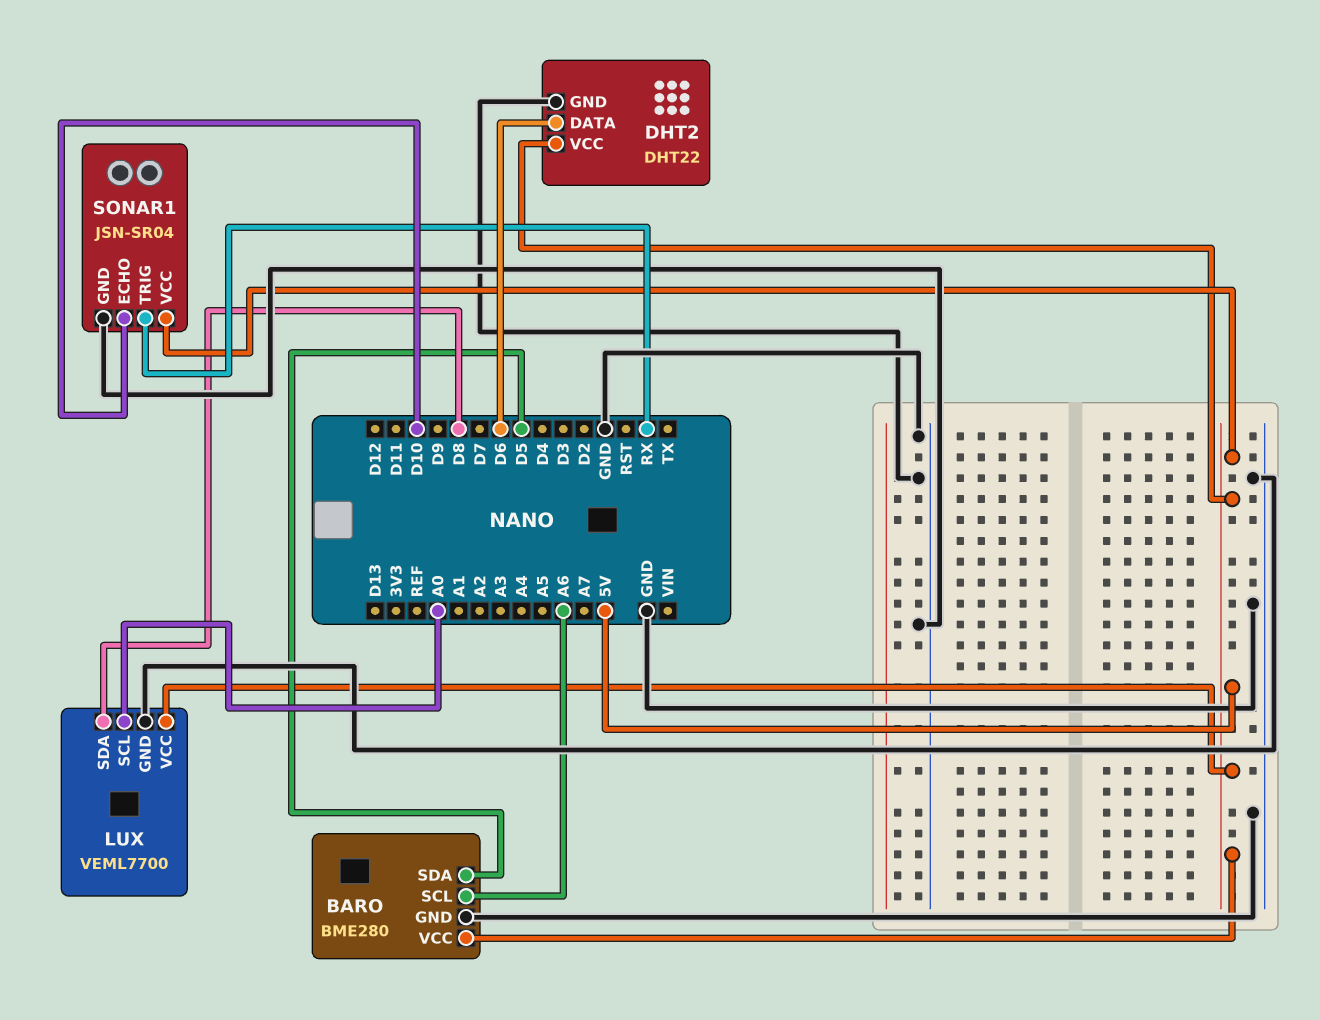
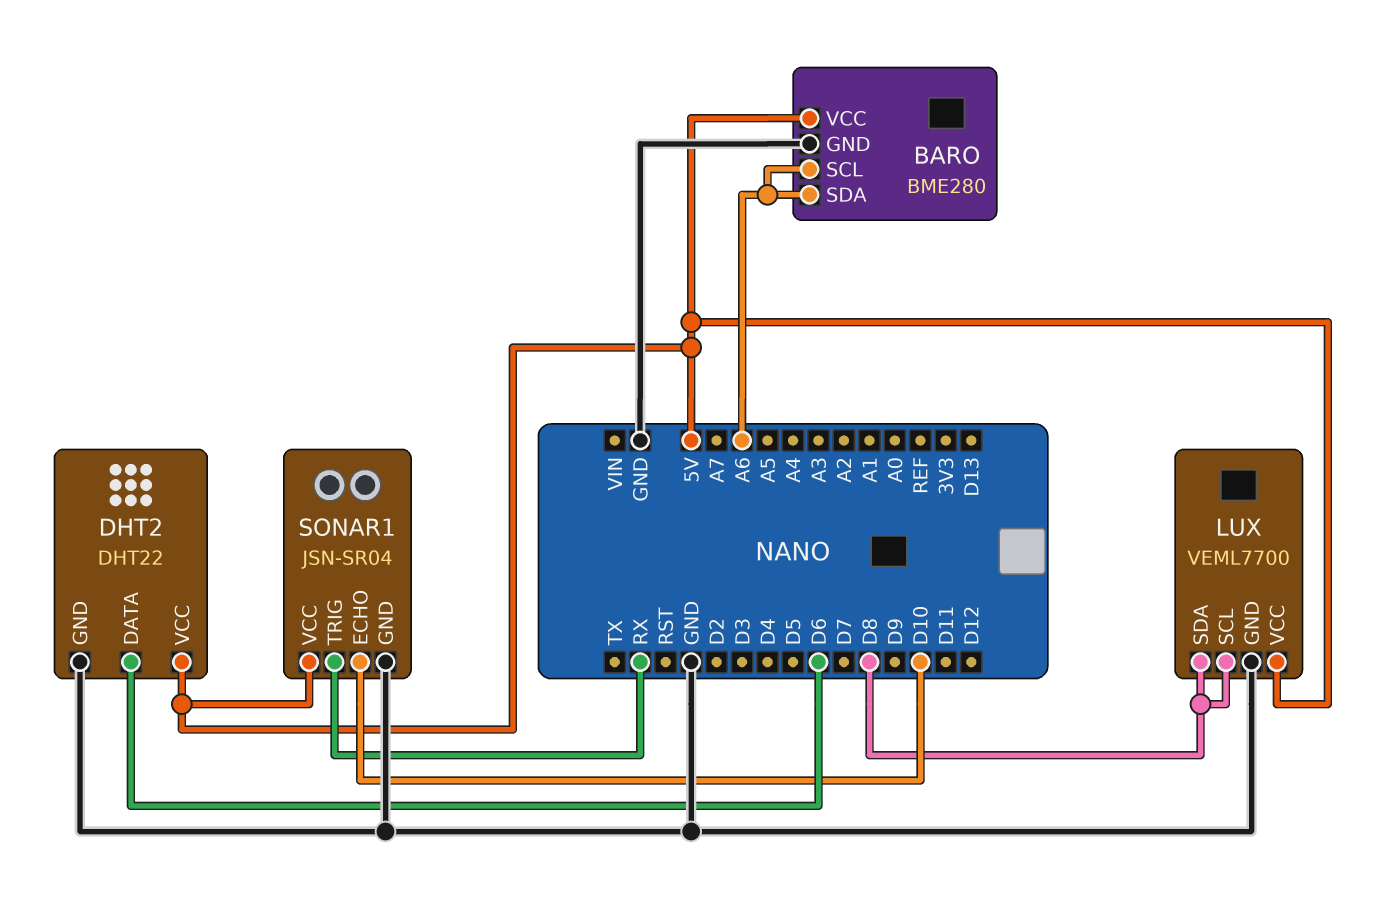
BARO pin SDA: D5 -> A6
LUX pin SCL: A0 -> D8

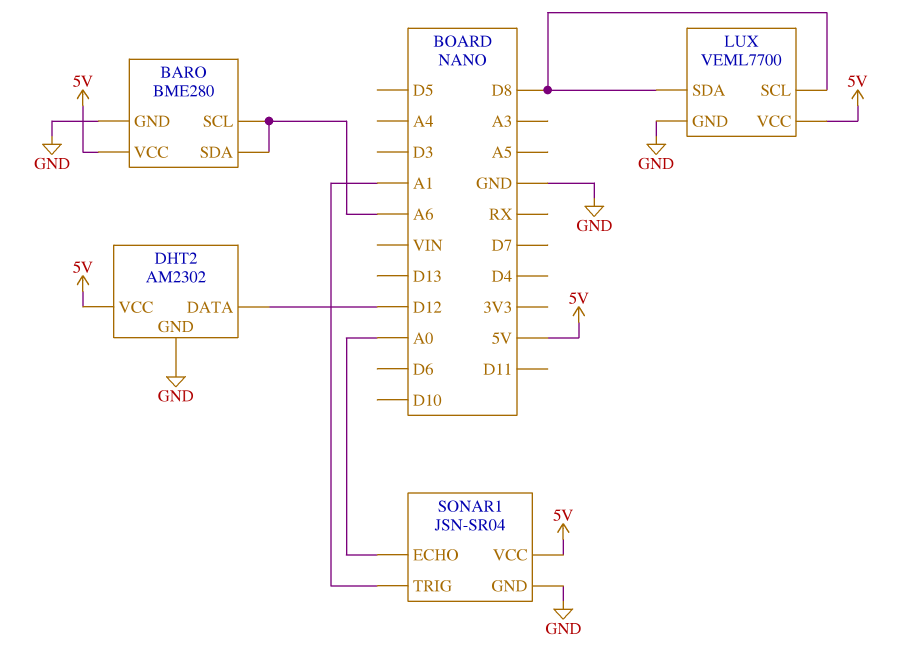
DHT2: DHT22 -> AM2302
DHT2 pin DATA: D6 -> D12
SONAR1 pin ECHO: D10 -> A0
SONAR1 pin TRIG: RX -> A1

